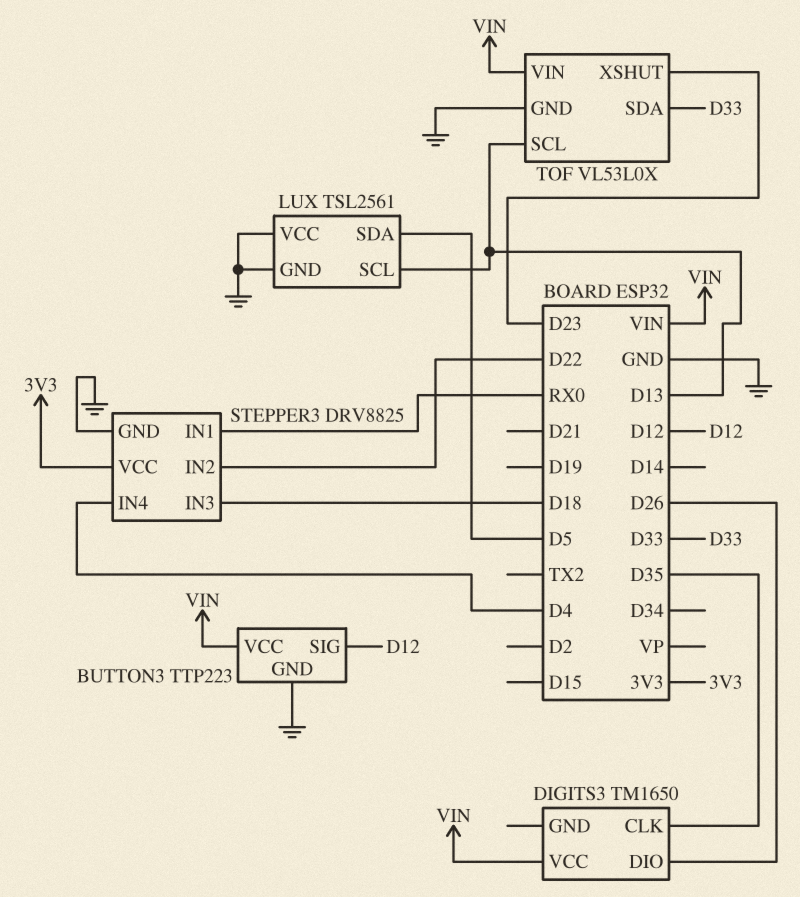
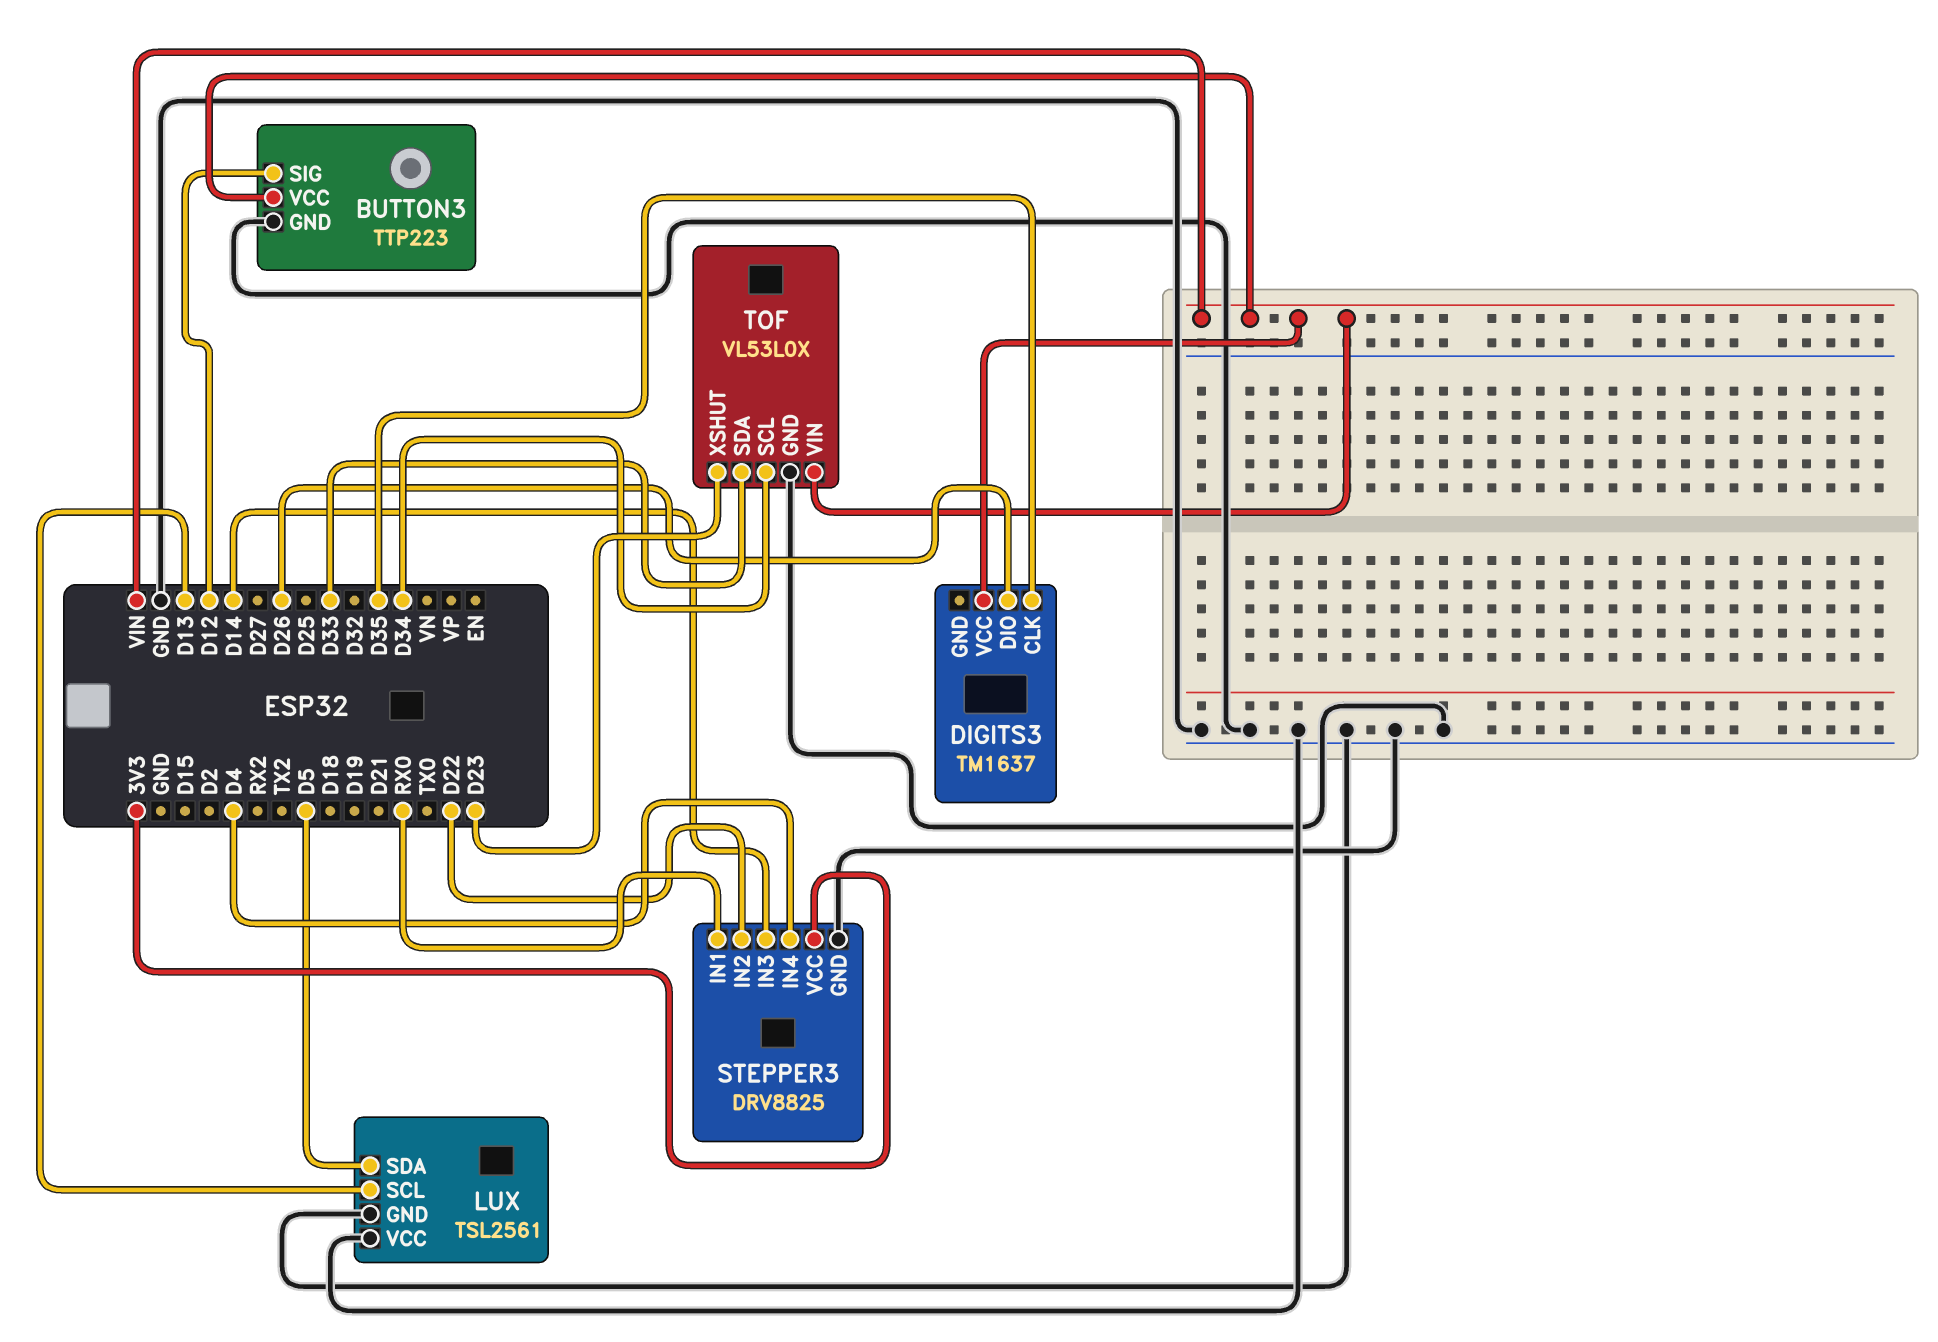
DIGITS3: TM1650 -> TM1637
STEPPER3 pin IN3: D18 -> D14
TOF pin SCL: D13 -> D34

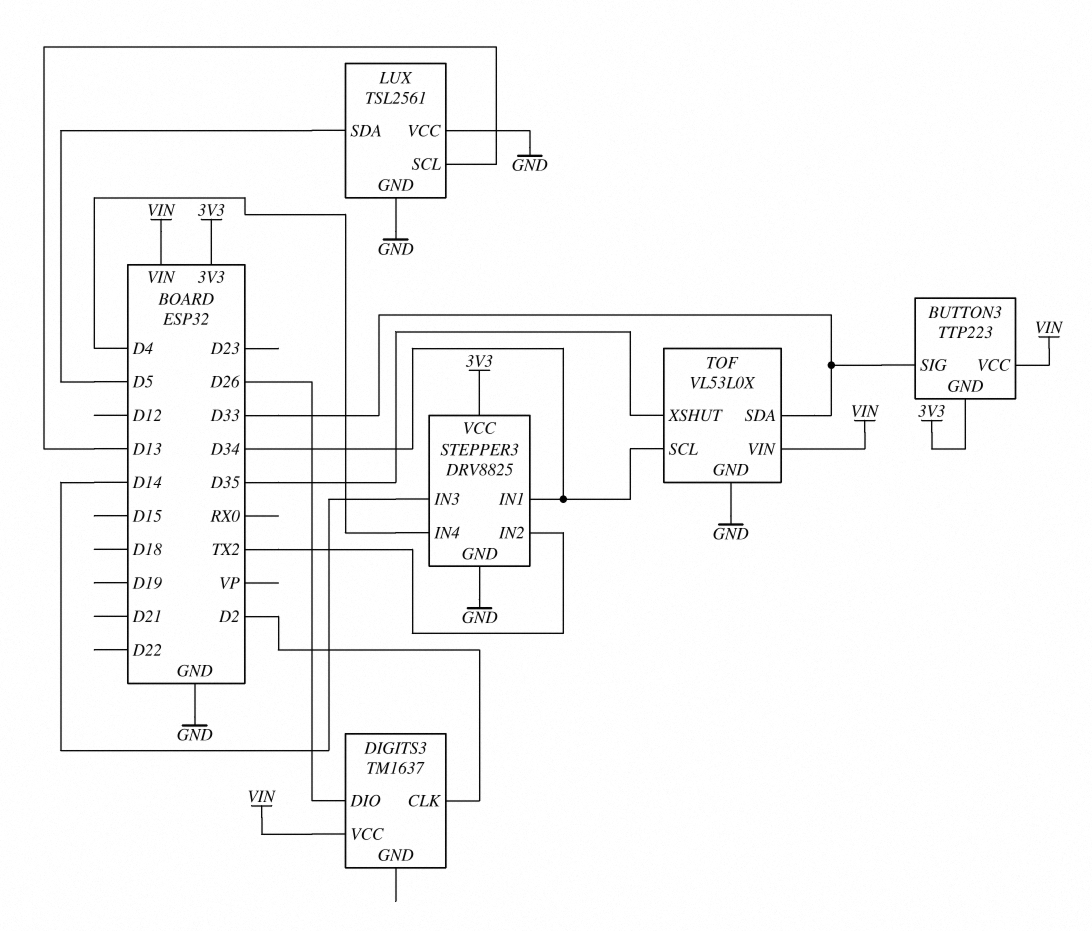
BUTTON3 pin GND: GND -> 3V3
BUTTON3 pin SIG: D12 -> D33
DIGITS3 pin CLK: D35 -> D2
STEPPER3 pin IN1: RX0 -> D34
STEPPER3 pin IN2: D22 -> TX2
TOF pin XSHUT: D23 -> D35

